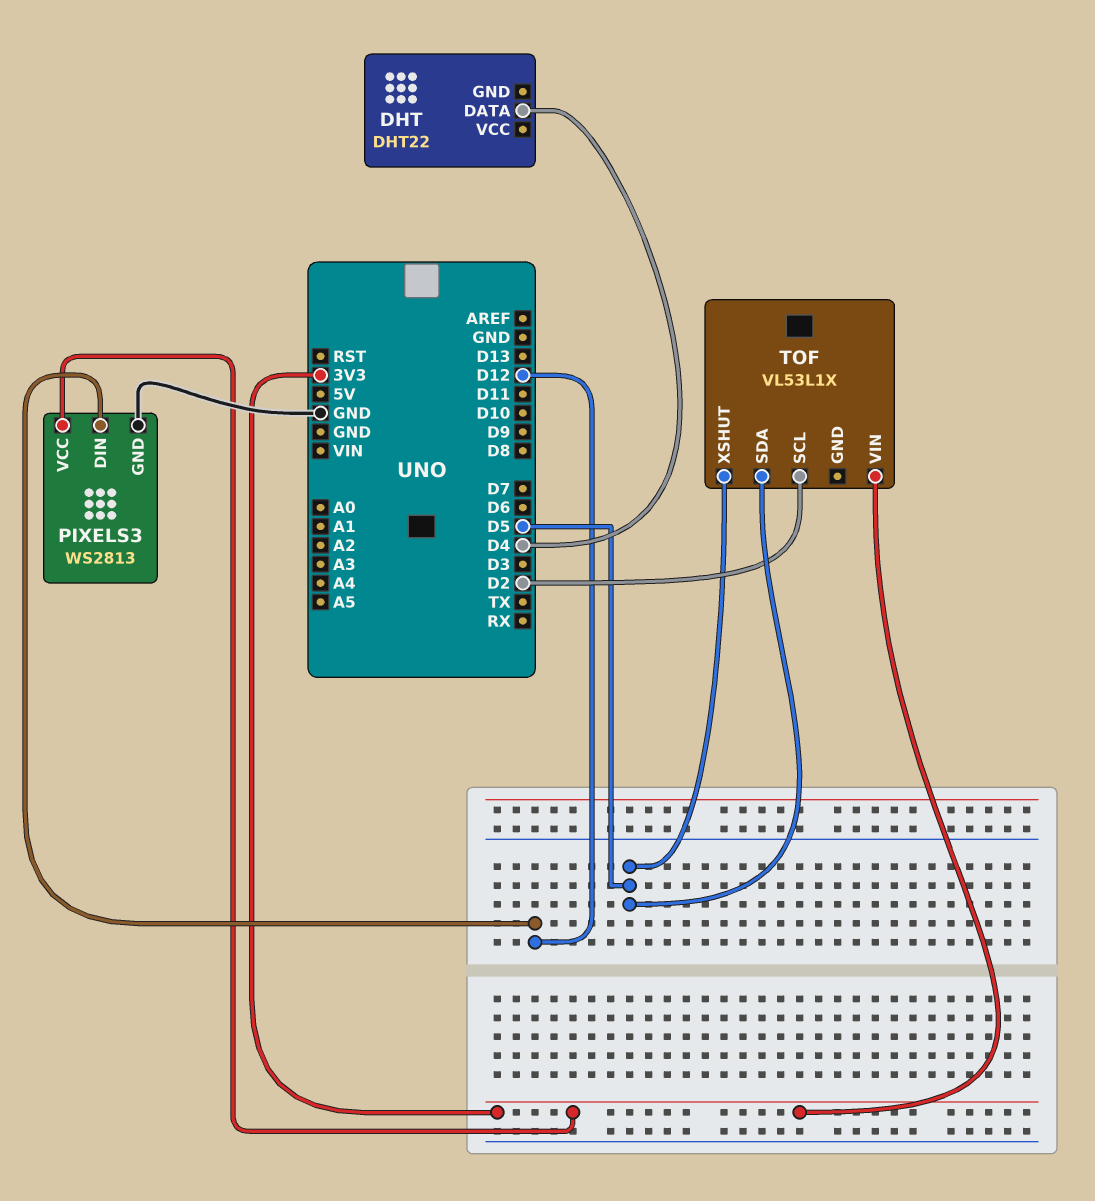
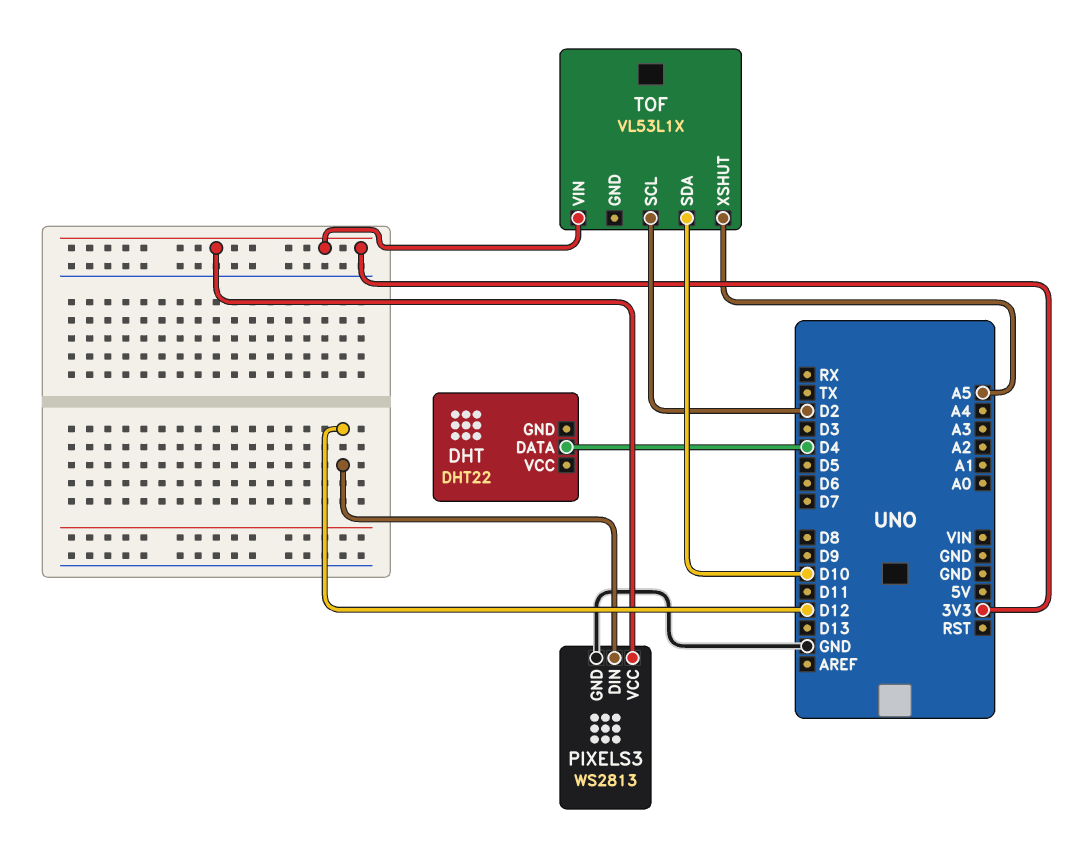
TOF pin SDA: D5 -> D10
TOF pin XSHUT: D5 -> A5

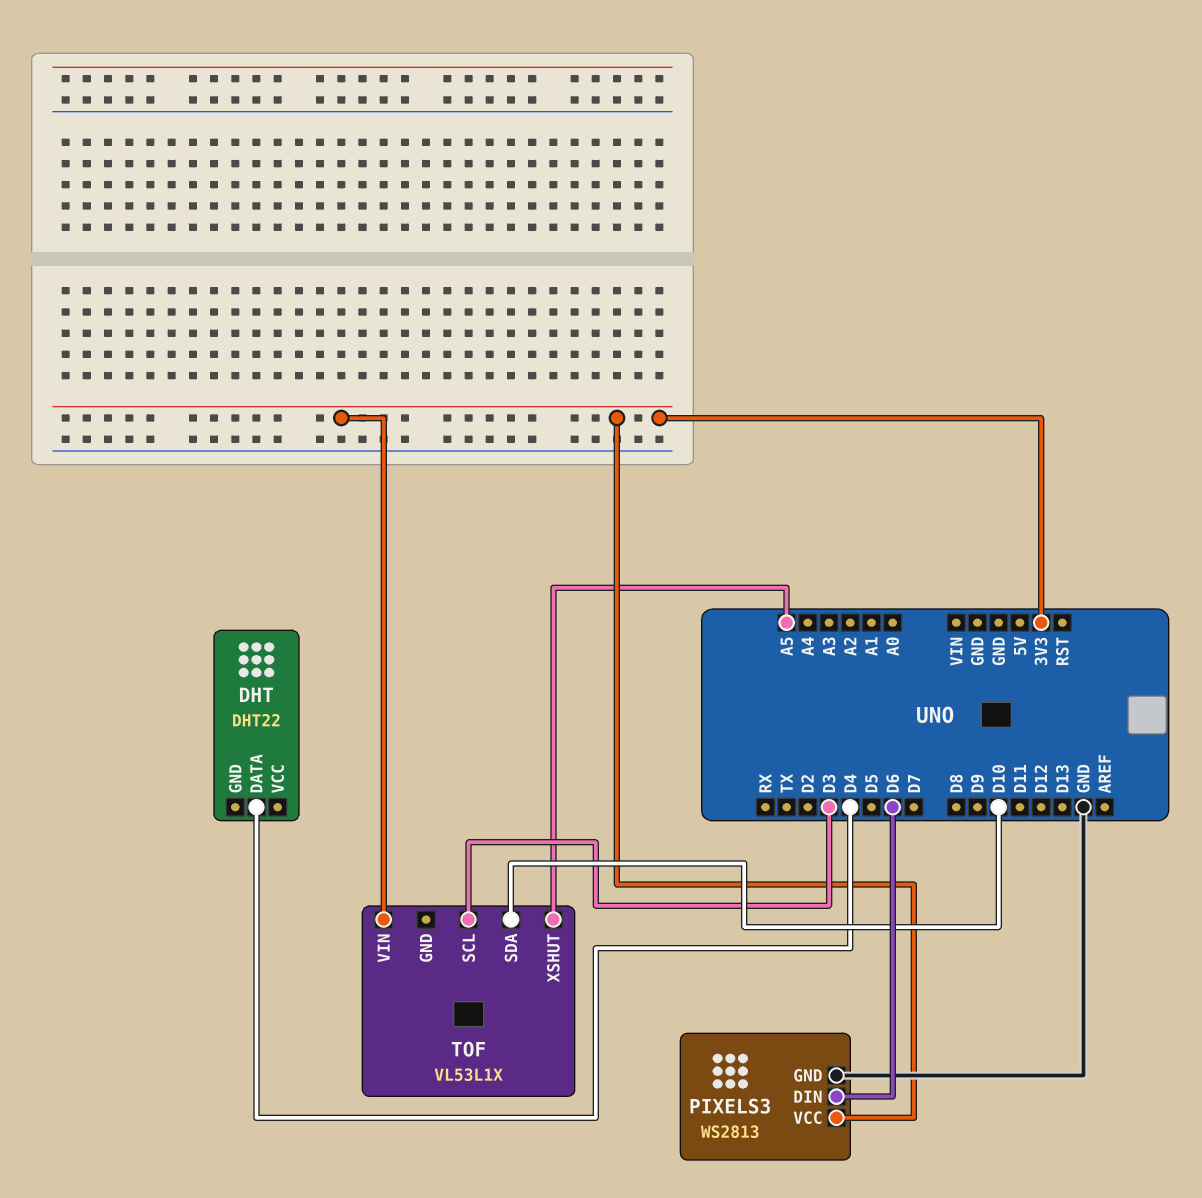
PIXELS3 pin DIN: D12 -> D6
TOF pin SCL: D2 -> D3

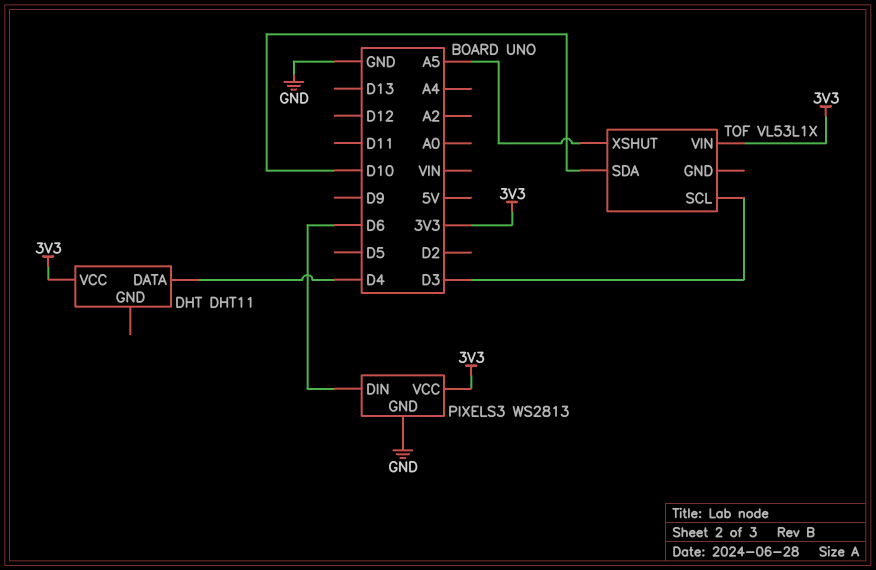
DHT: DHT22 -> DHT11
DHT pin VCC: none -> 3V3

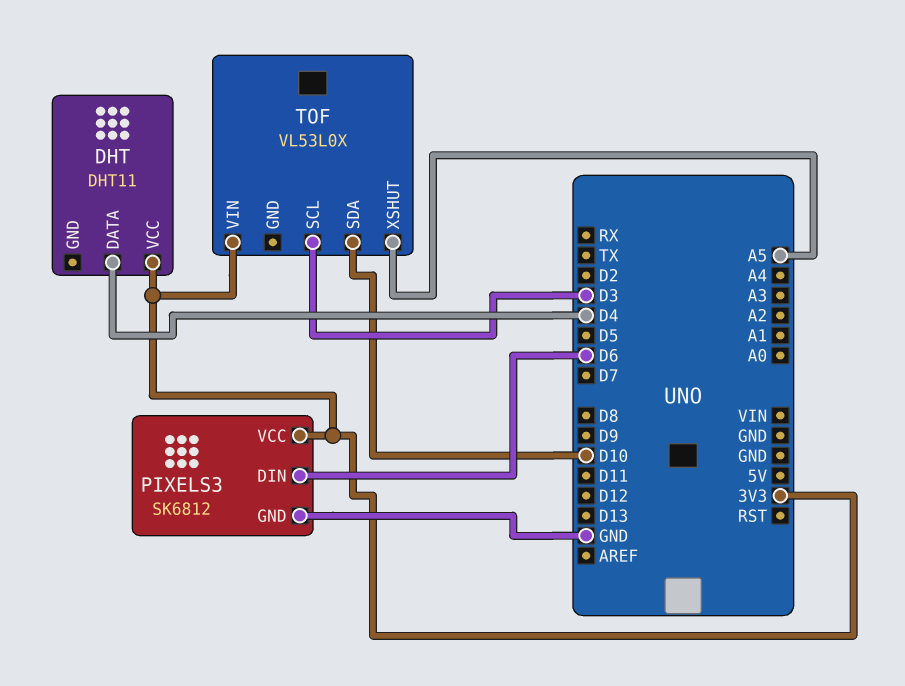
PIXELS3: WS2813 -> SK6812
TOF: VL53L1X -> VL53L0X

